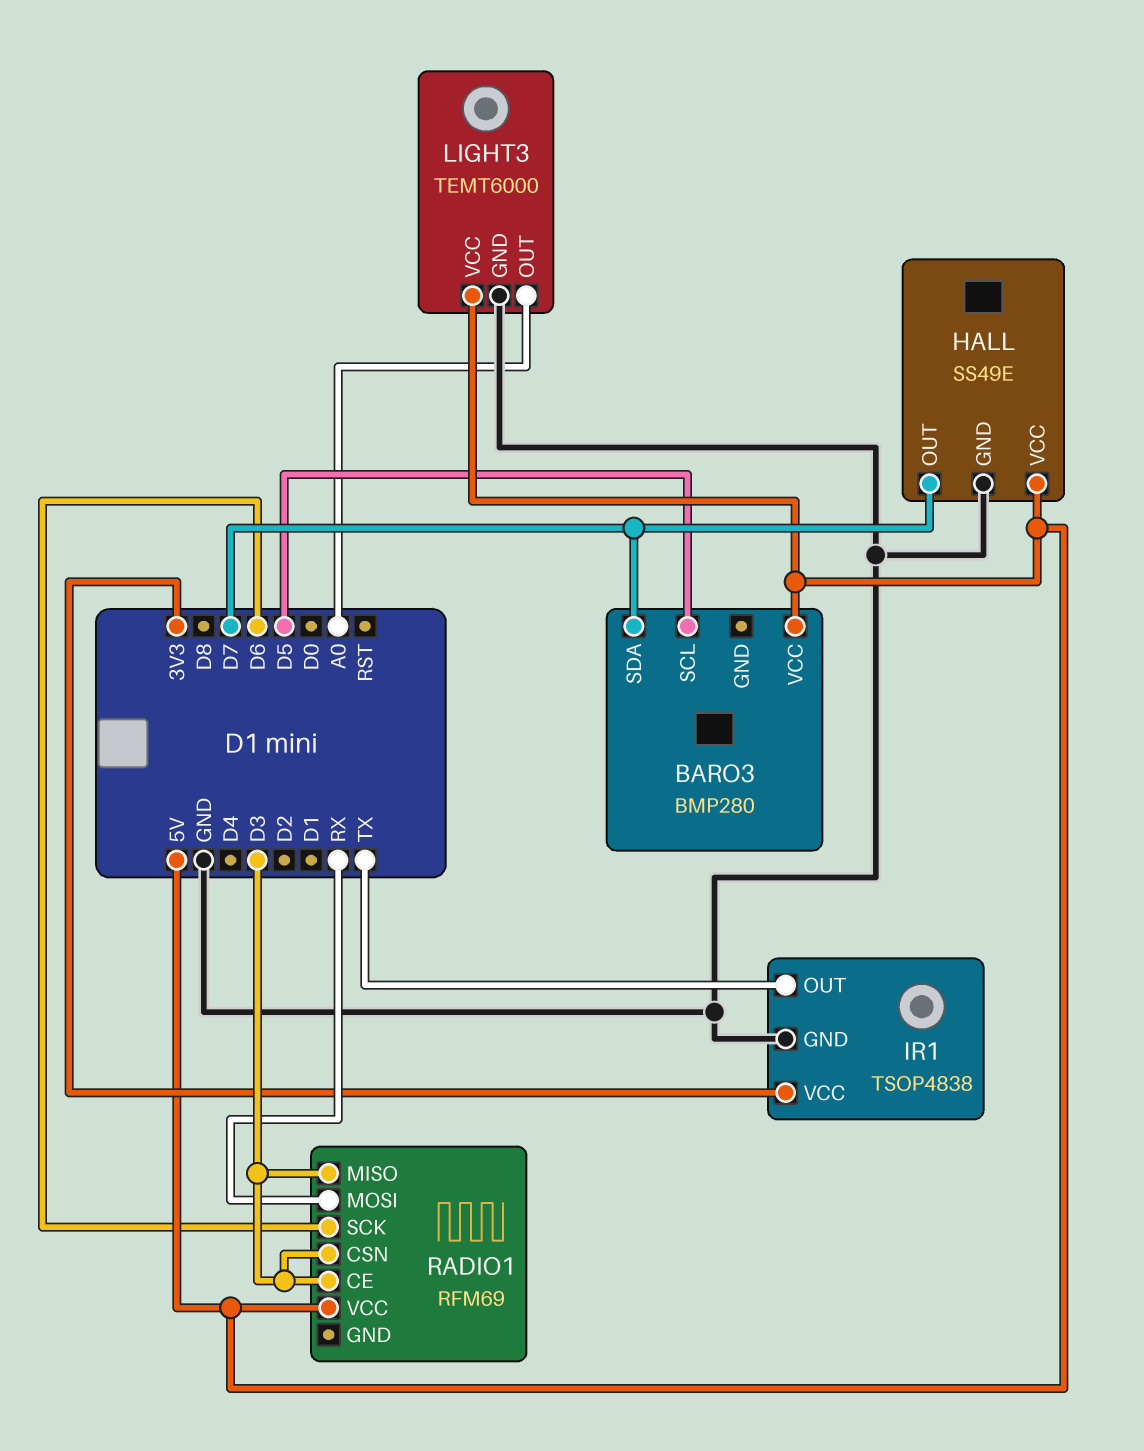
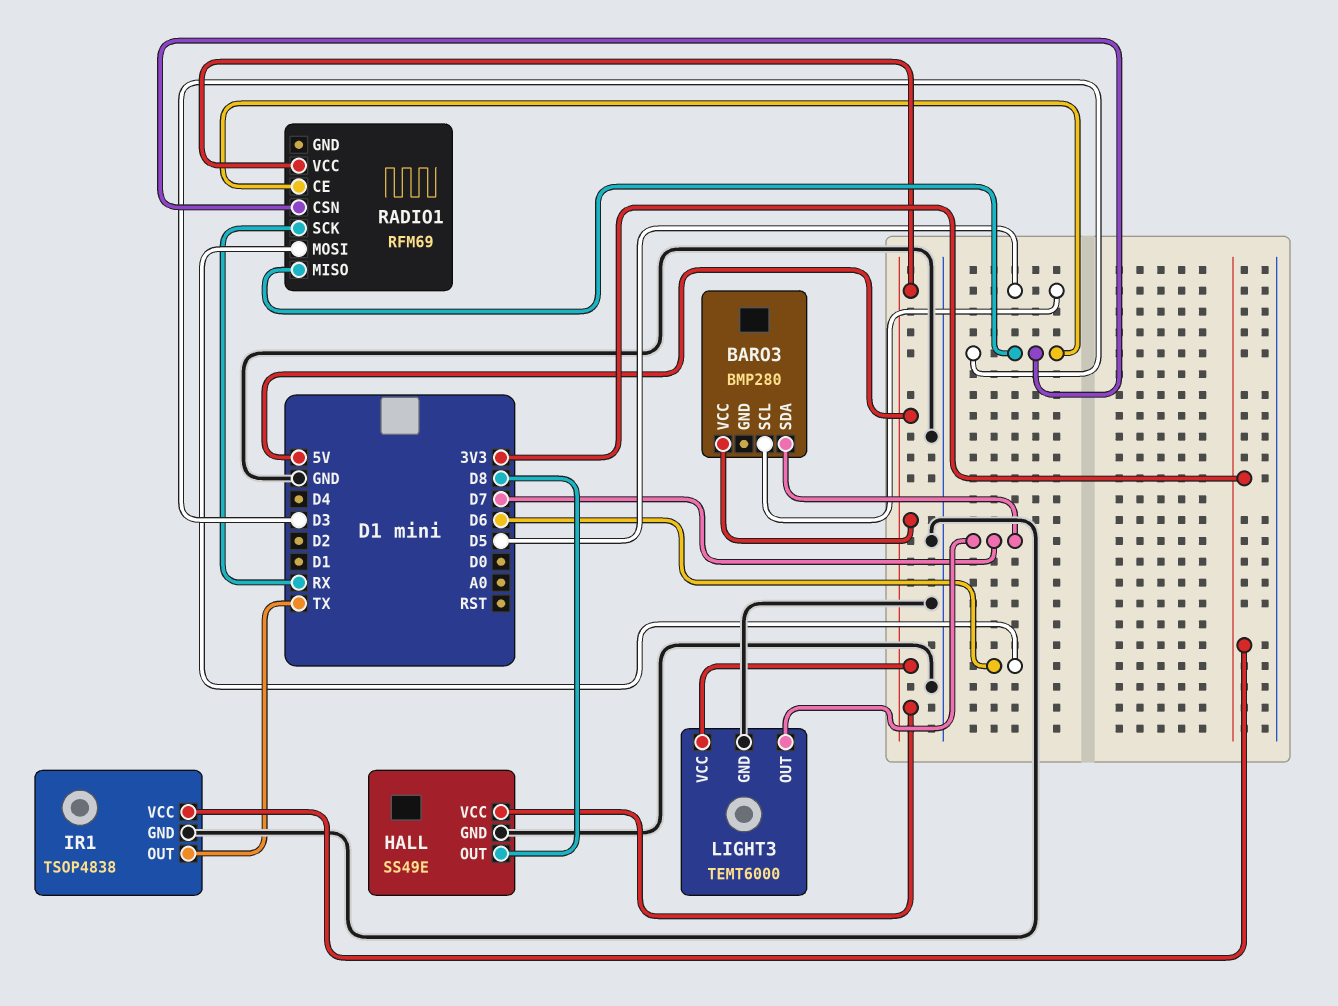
HALL pin OUT: D7 -> D8
LIGHT3 pin OUT: A0 -> D7
RADIO1 pin MOSI: RX -> D6
RADIO1 pin SCK: D6 -> RX

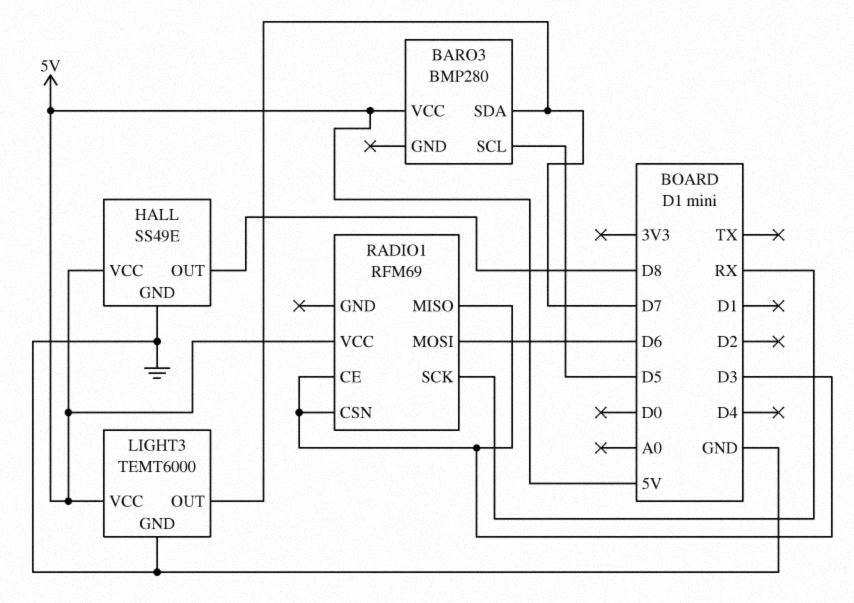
IR1: TSOP4838 -> none
IR1 pin GND: GND -> none
IR1 pin OUT: TX -> none
IR1 pin VCC: 3V3 -> none

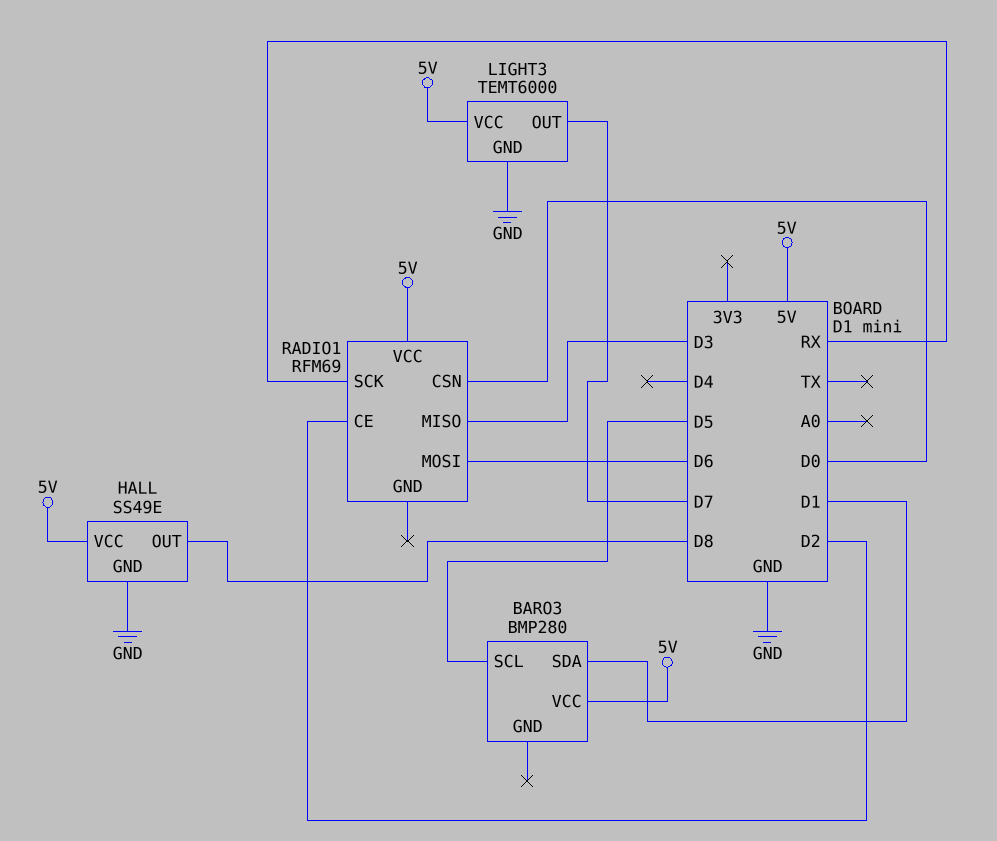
BARO3 pin SDA: D7 -> D1
RADIO1 pin CE: D3 -> D2
RADIO1 pin CSN: D3 -> D0

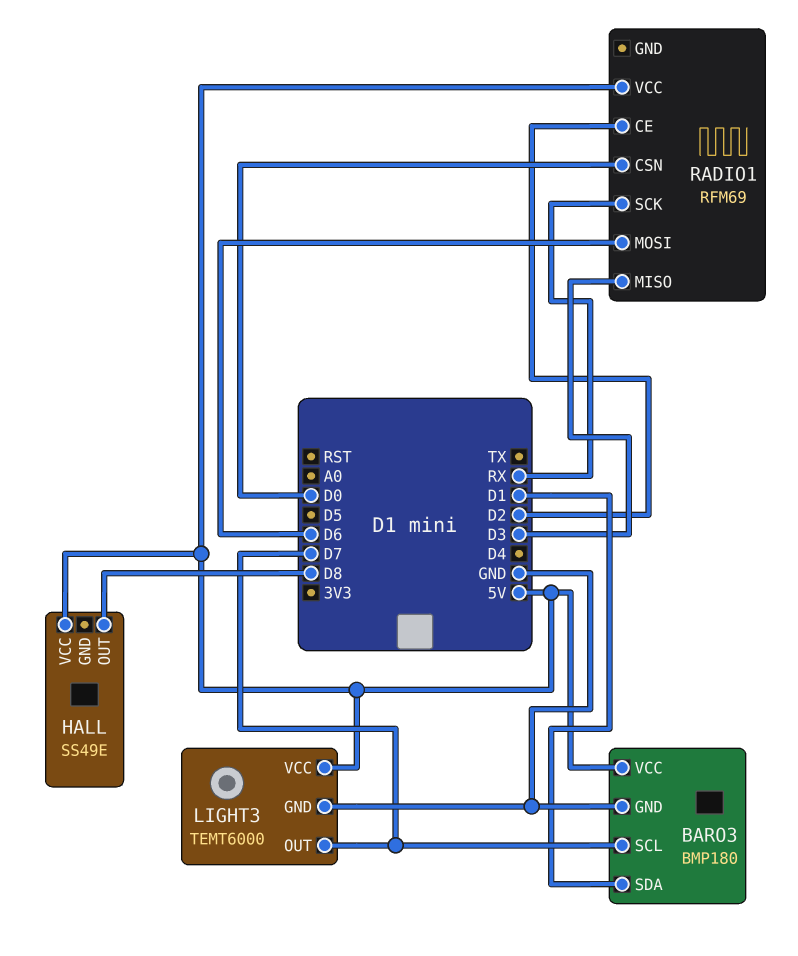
BARO3: BMP280 -> BMP180
BARO3 pin GND: none -> GND
BARO3 pin SCL: D5 -> D7
HALL pin GND: GND -> none

